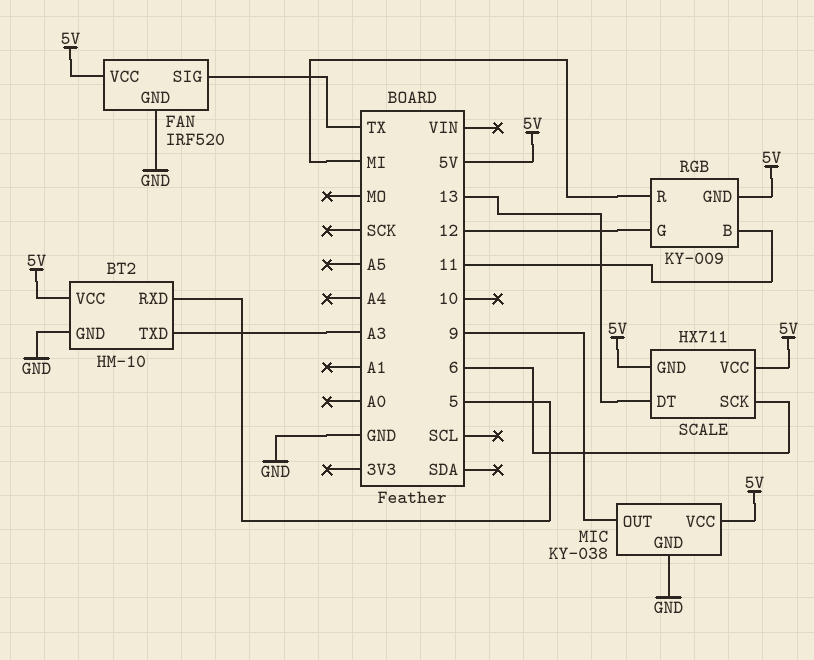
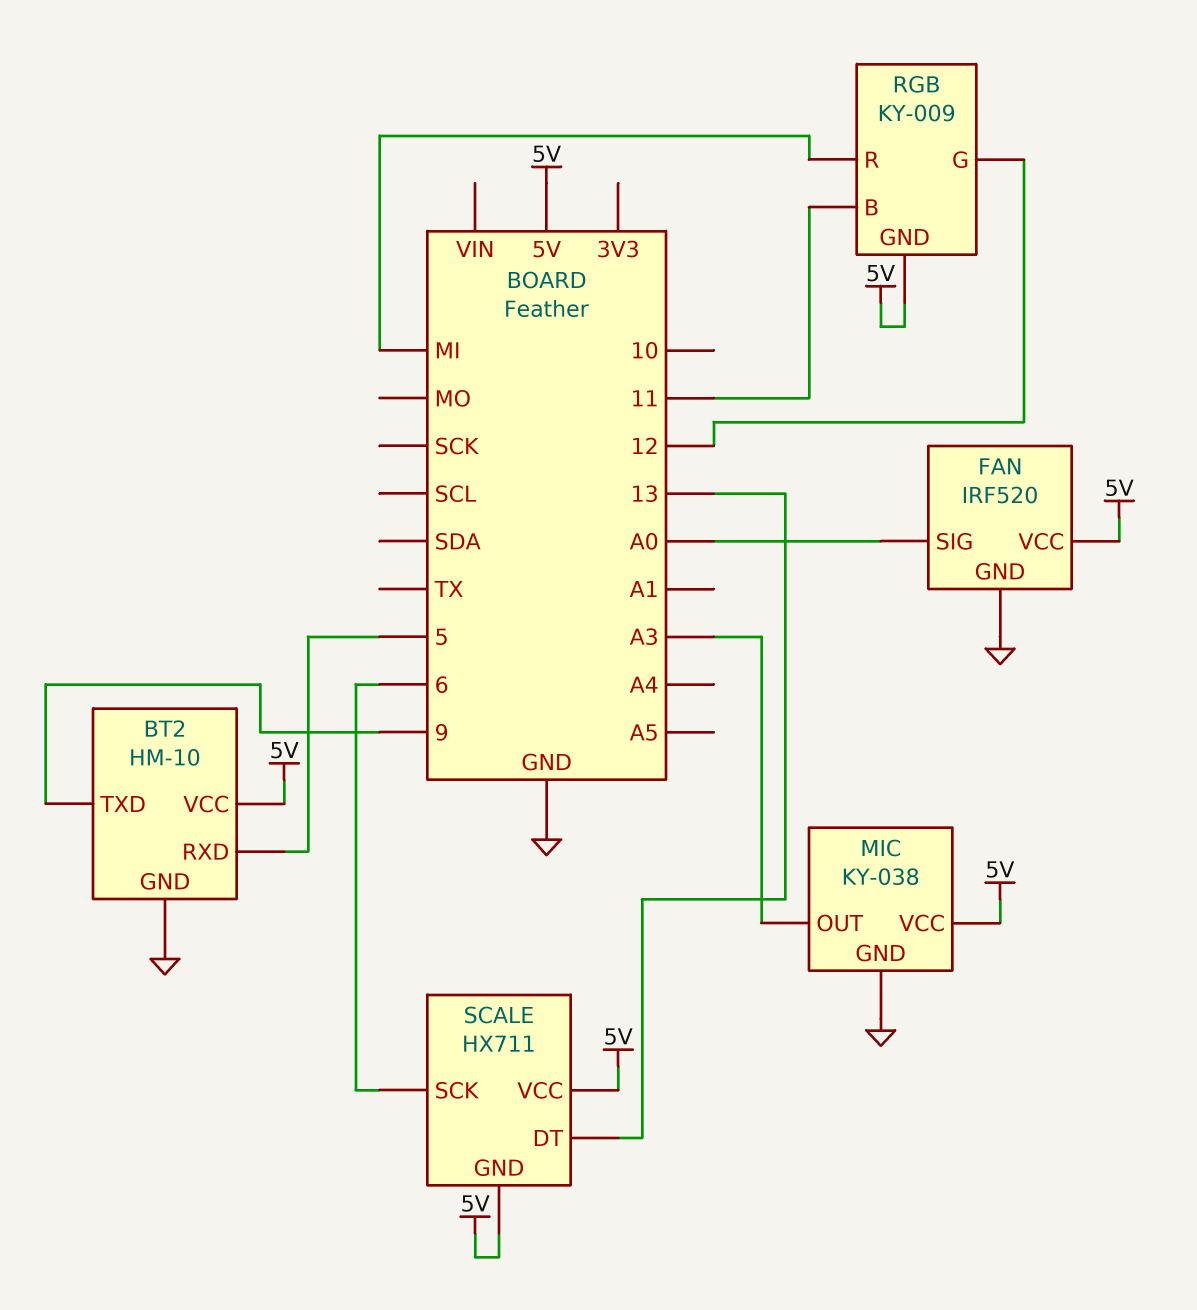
BT2 pin TXD: A3 -> 9
FAN pin SIG: TX -> A0
MIC pin OUT: 9 -> A3

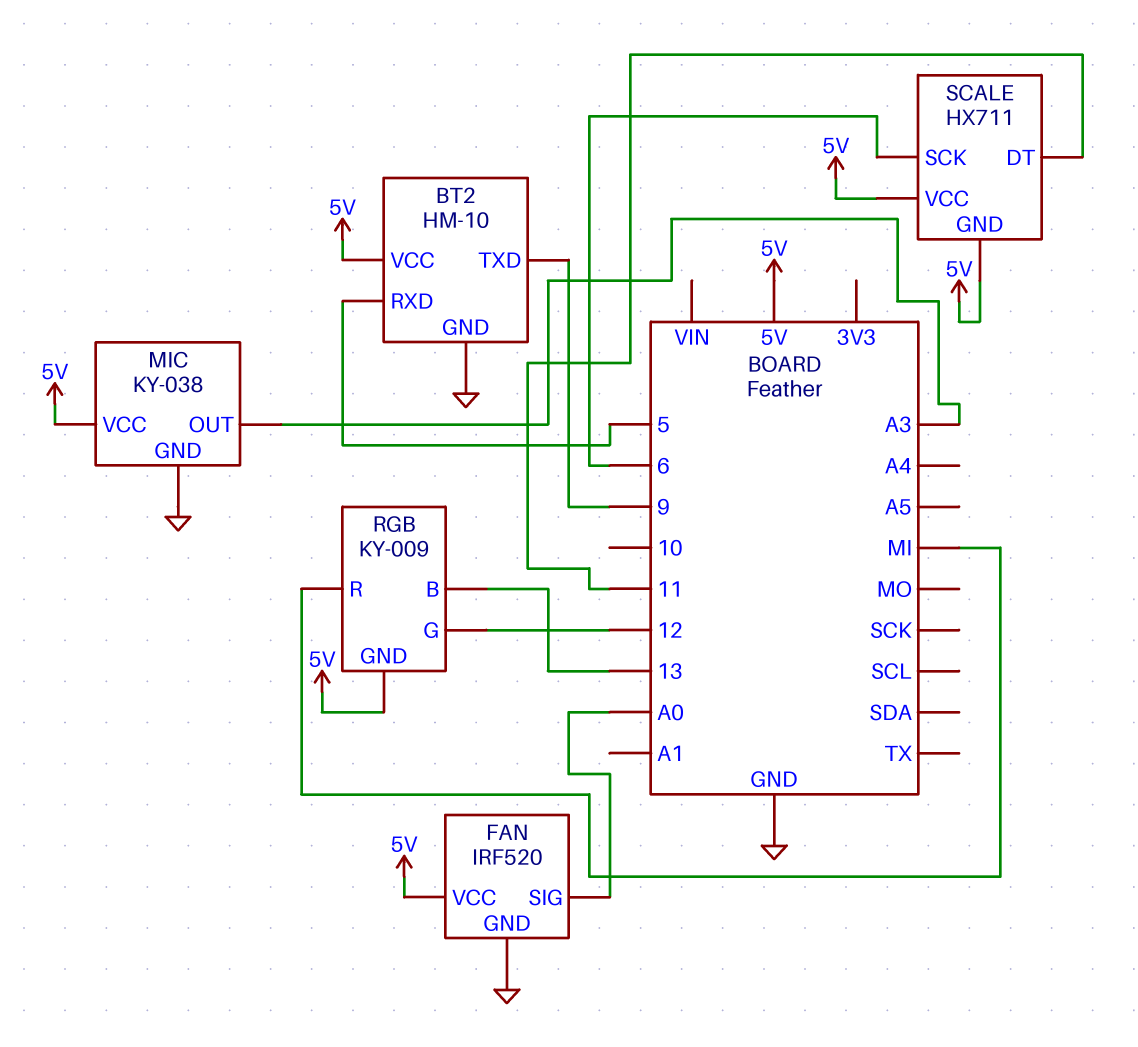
RGB pin B: 11 -> 13
SCALE pin DT: 13 -> 11

